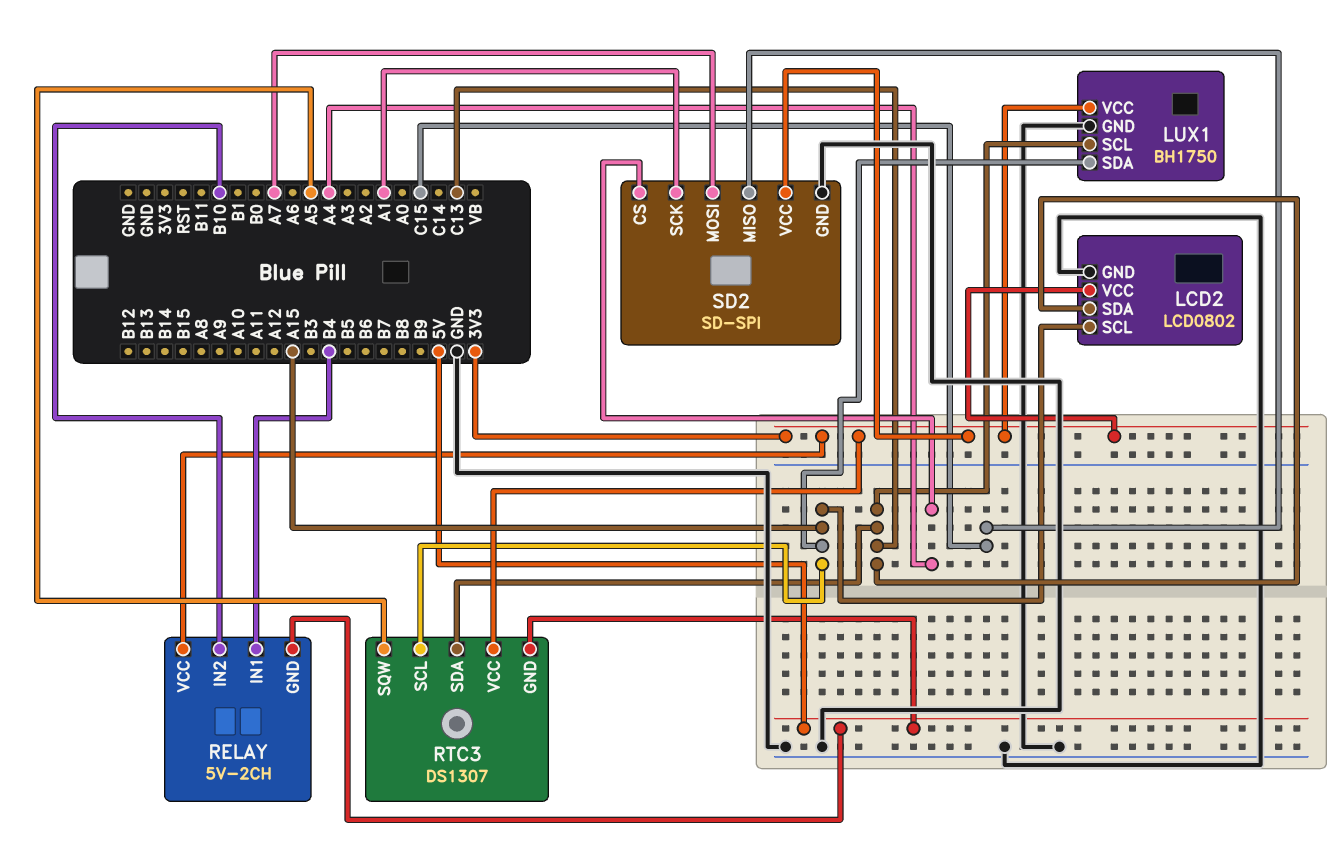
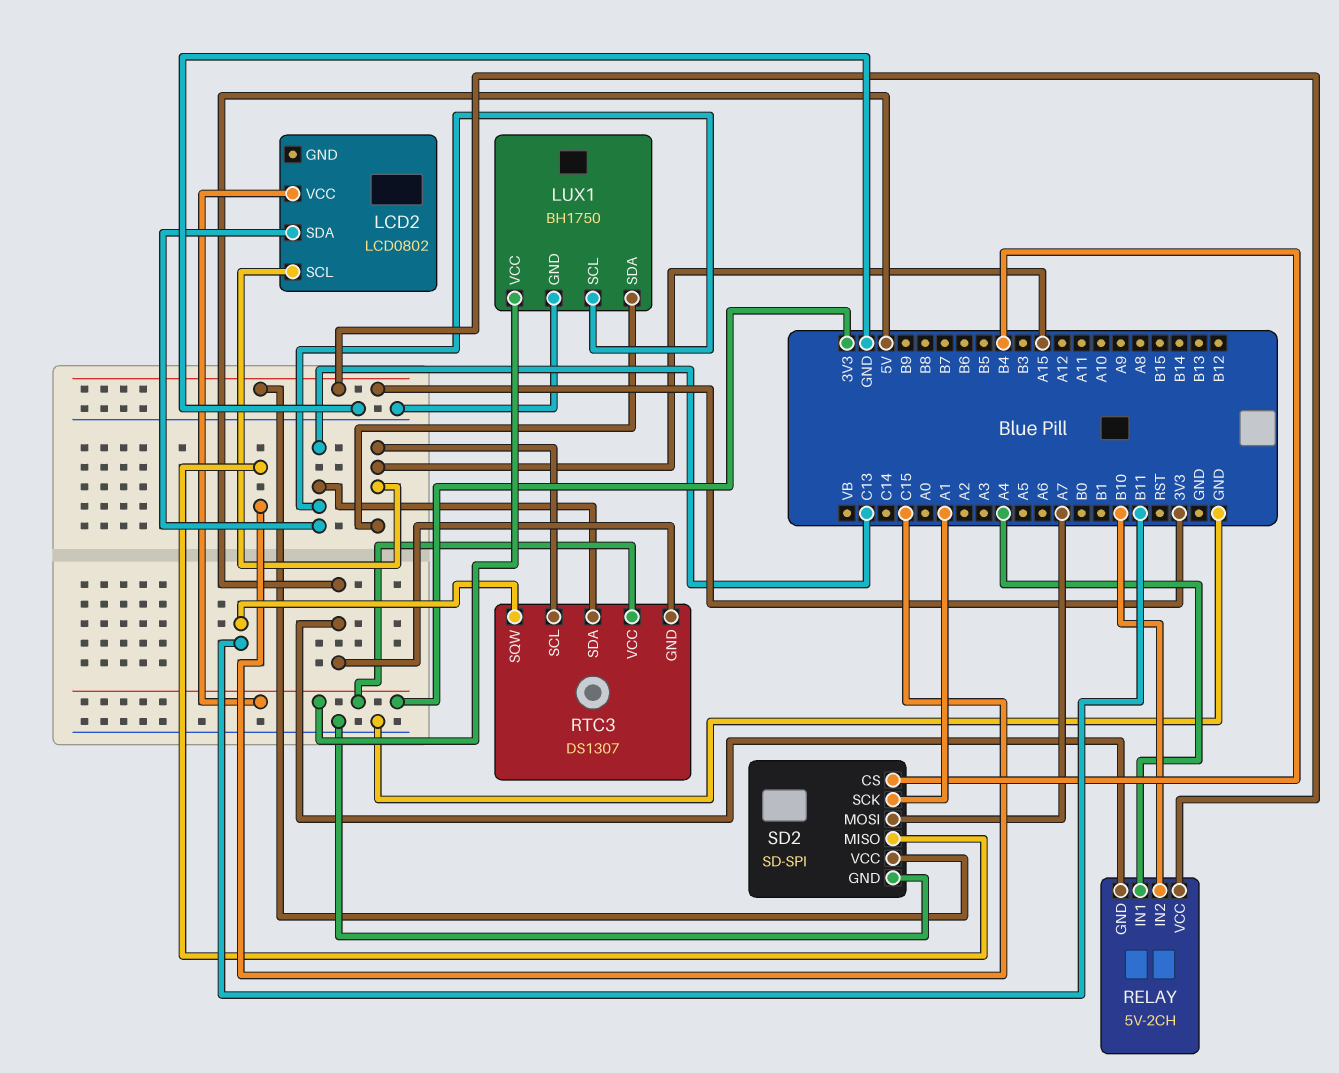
LCD2 pin GND: GND -> none
RELAY pin IN1: B4 -> A4
RTC3 pin SQW: A5 -> B11
SD2 pin CS: A4 -> B4

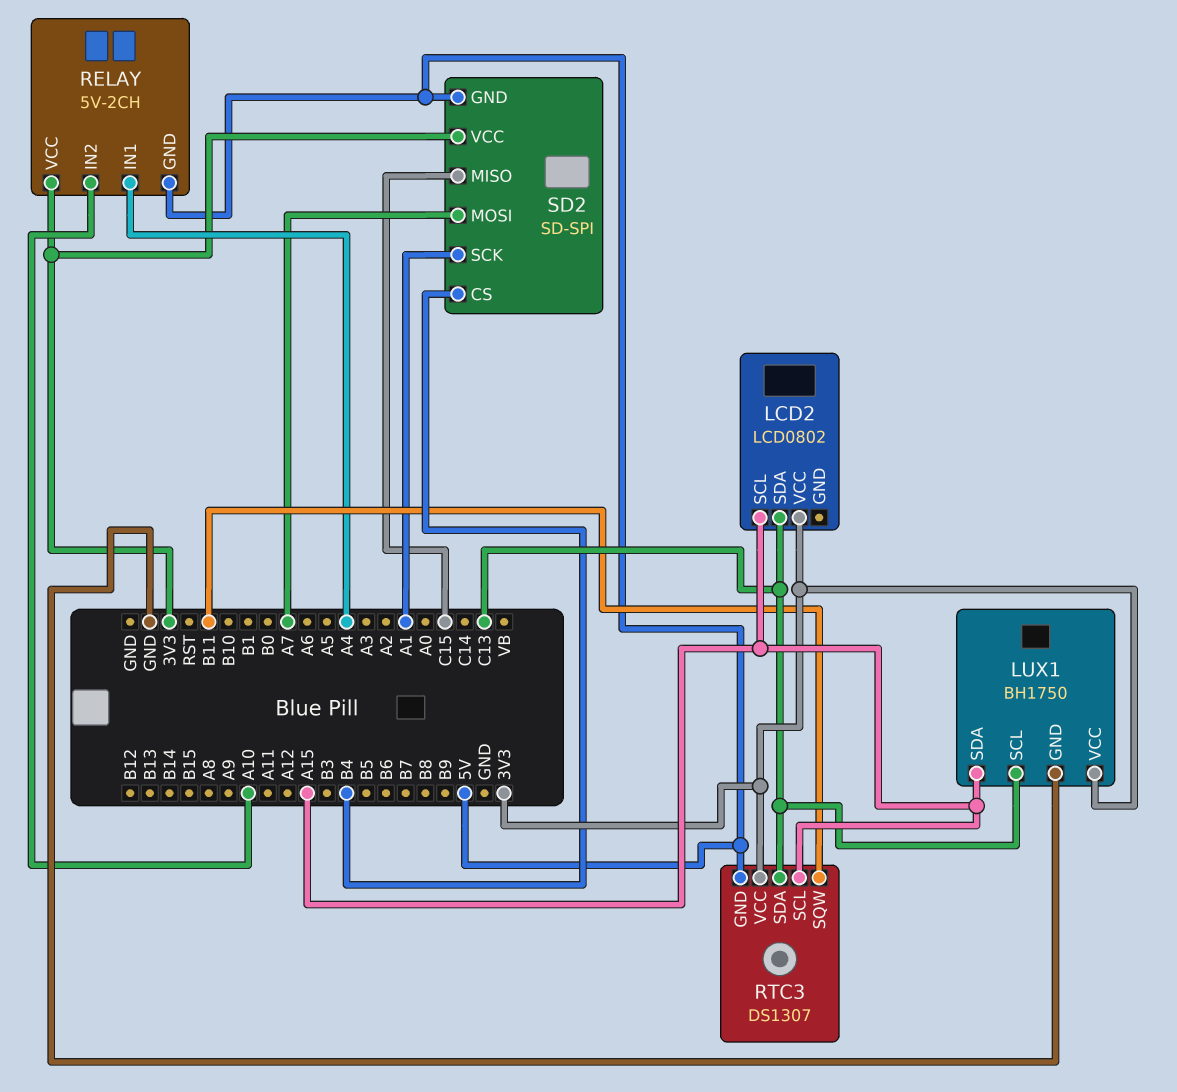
RELAY pin IN2: B10 -> A10
SD2 pin GND: GND -> 5V

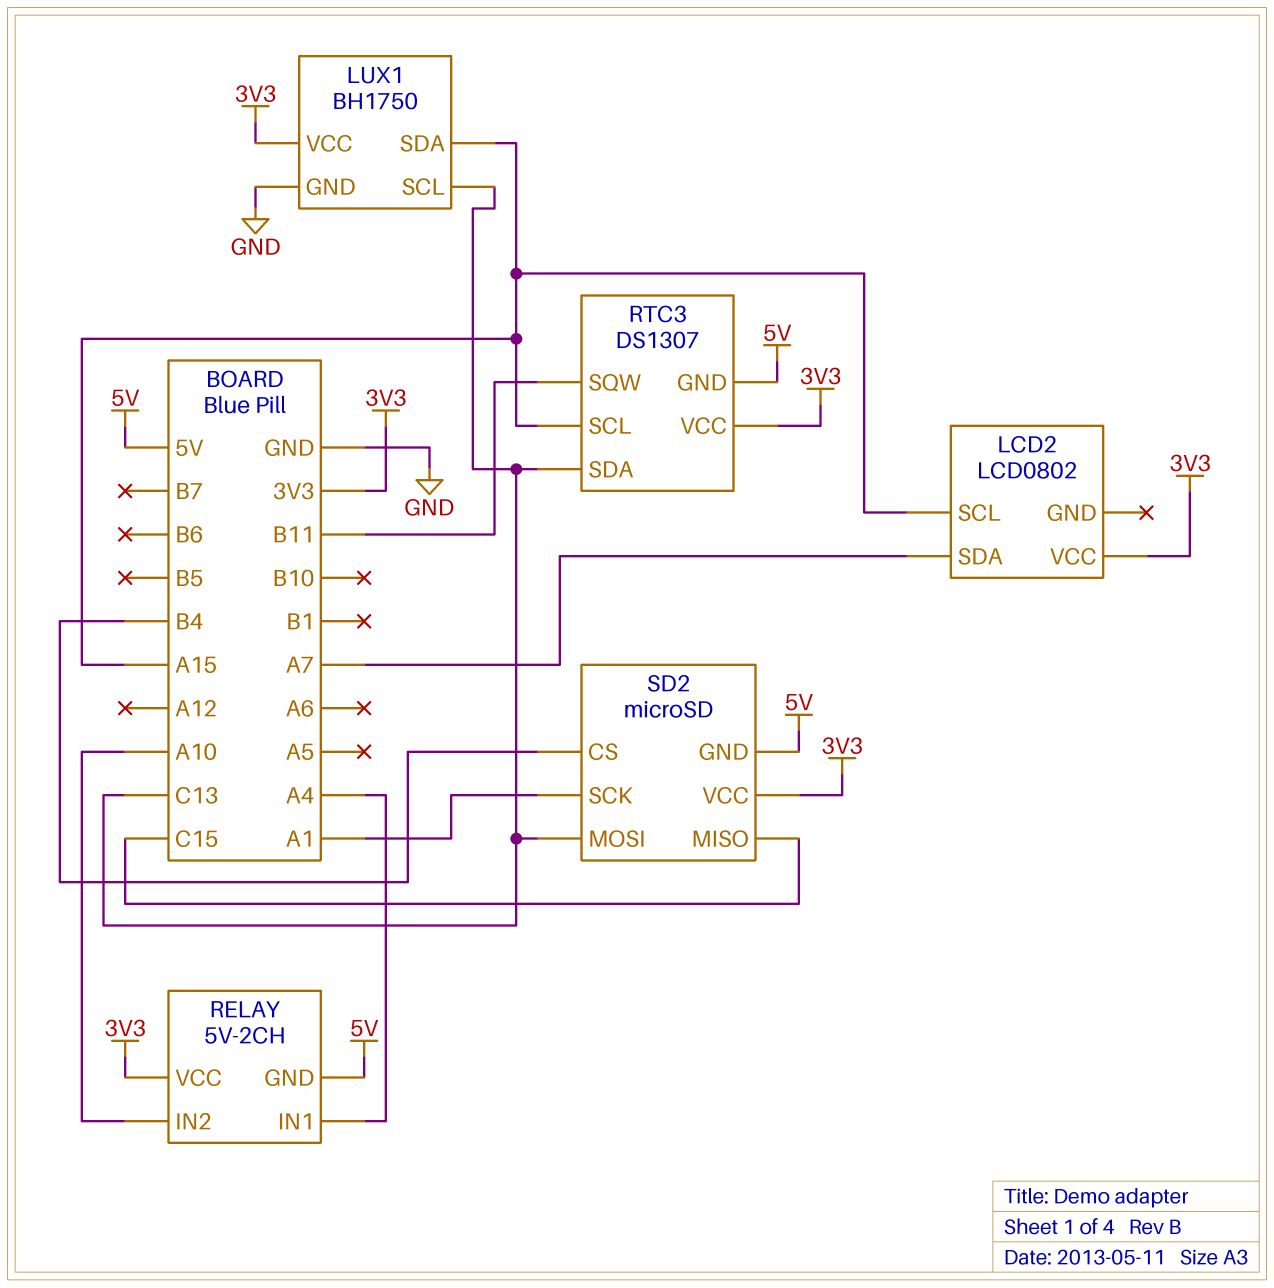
LCD2 pin SDA: C13 -> A7
SD2: SD-SPI -> microSD
SD2 pin MOSI: A7 -> C13

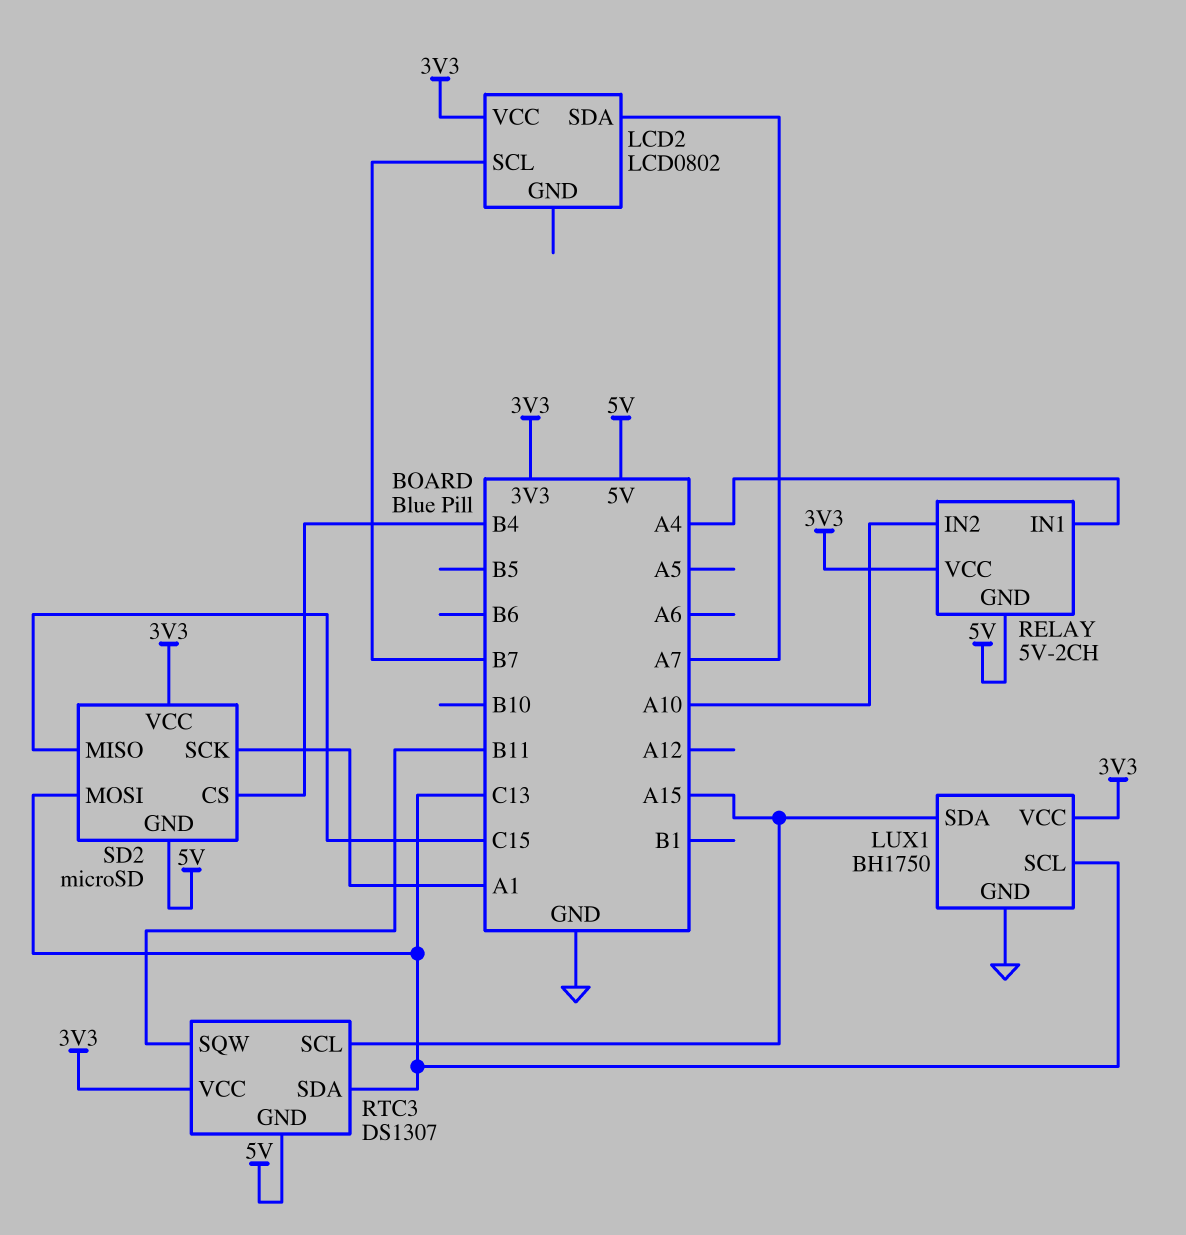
LCD2 pin SCL: A15 -> B7

